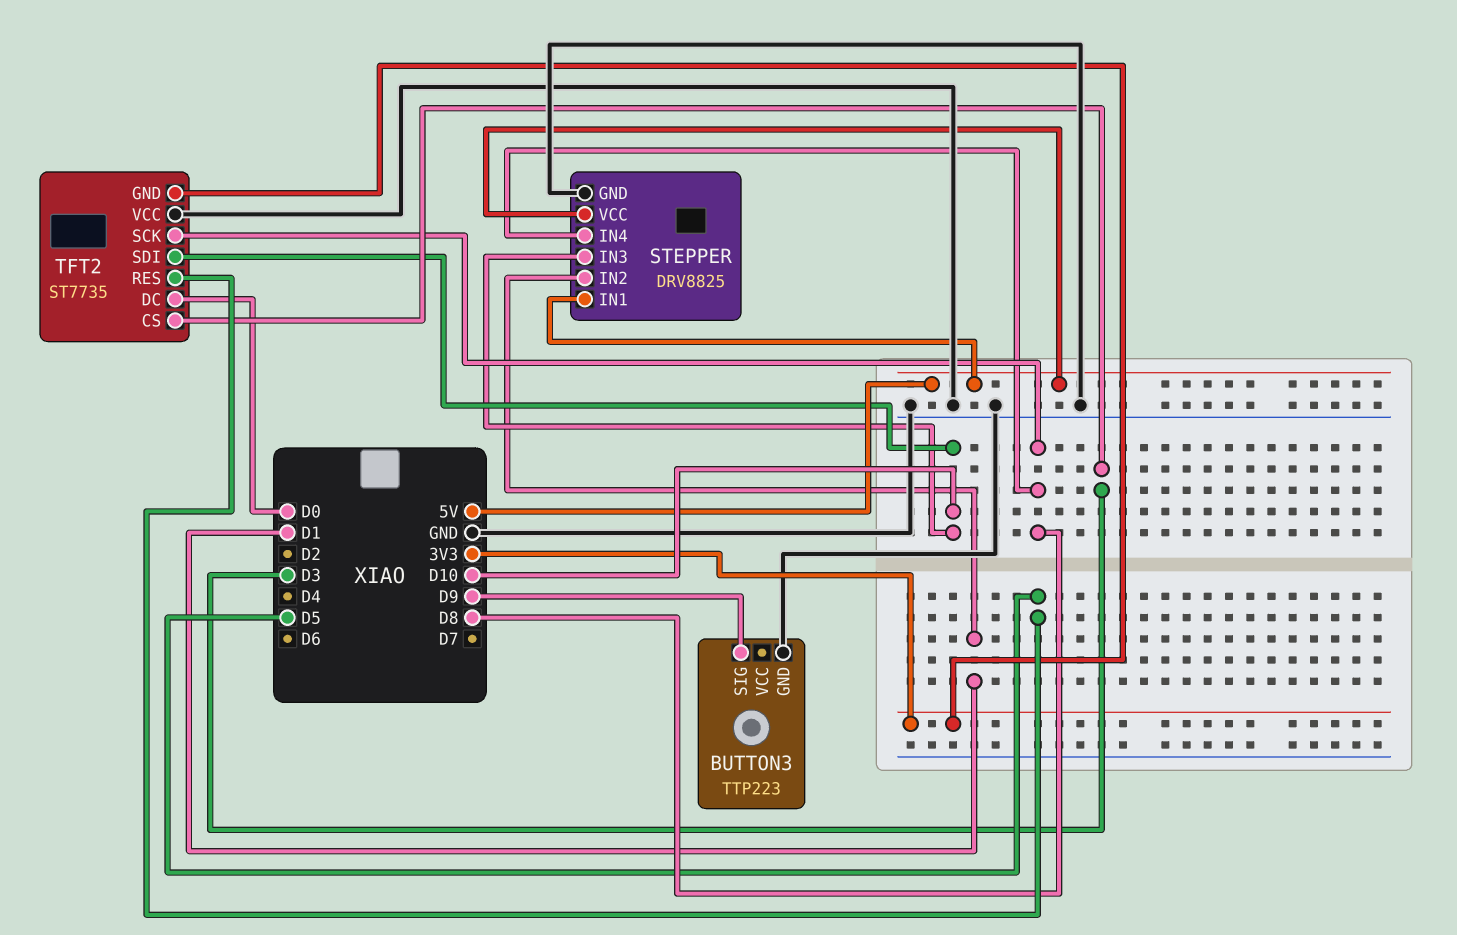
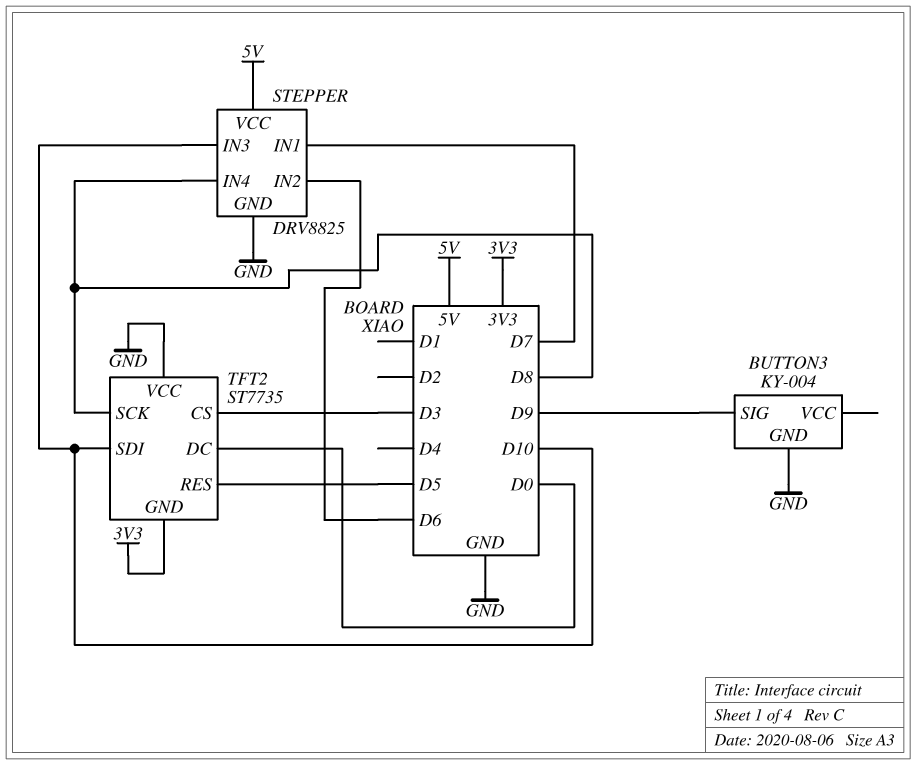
BUTTON3: TTP223 -> KY-004
STEPPER pin IN1: 5V -> D7
STEPPER pin IN2: D1 -> D6

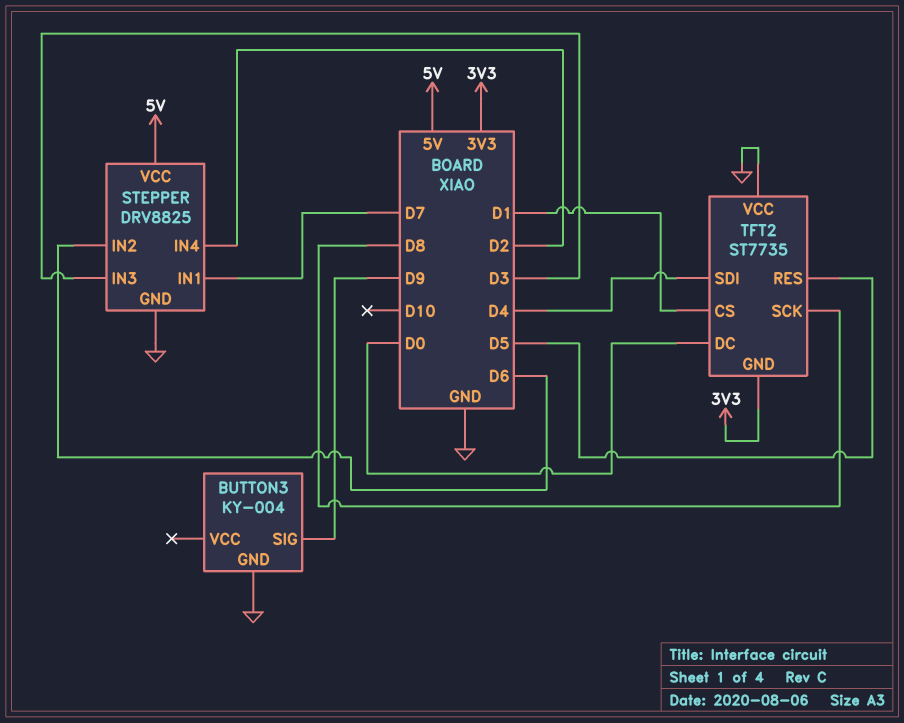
STEPPER pin IN3: D10 -> D3
STEPPER pin IN4: D8 -> D2
TFT2 pin CS: D3 -> D1
TFT2 pin SDI: D10 -> D4

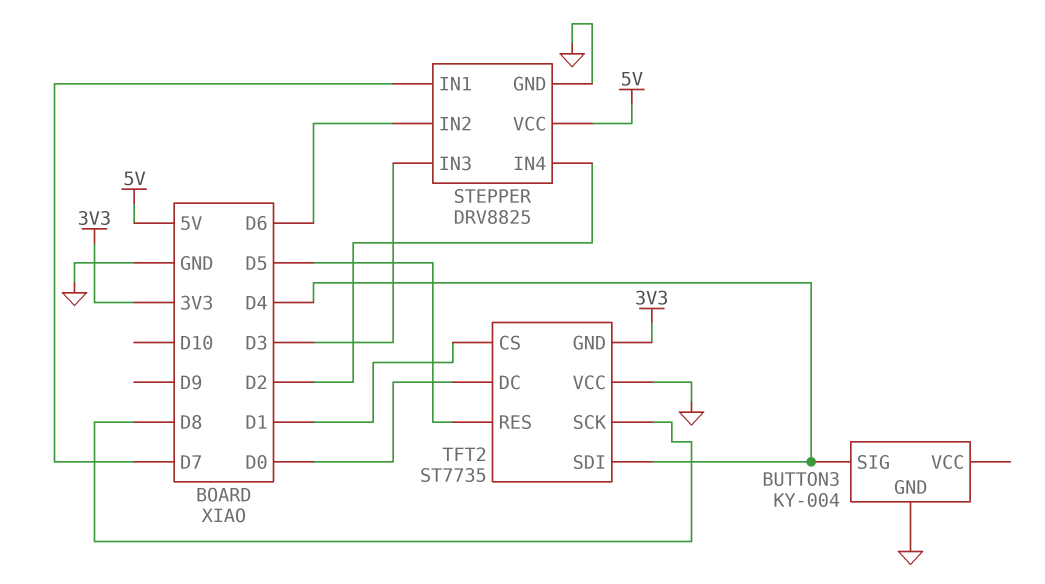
BUTTON3 pin SIG: D9 -> D4

